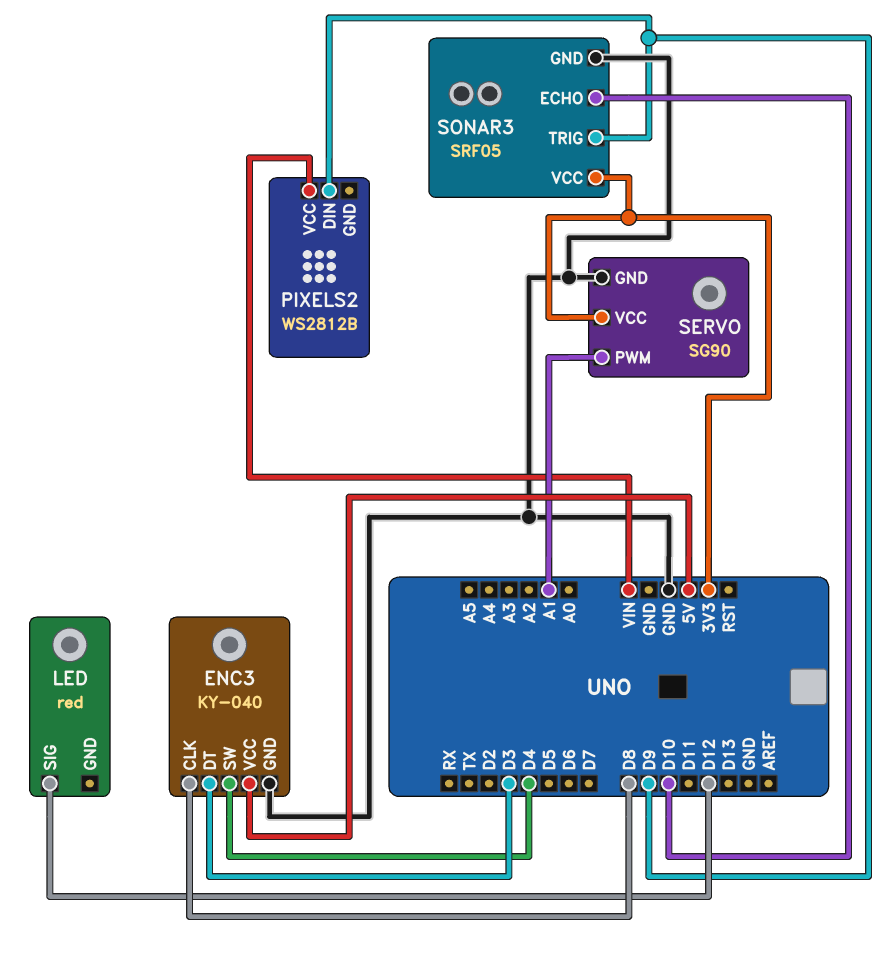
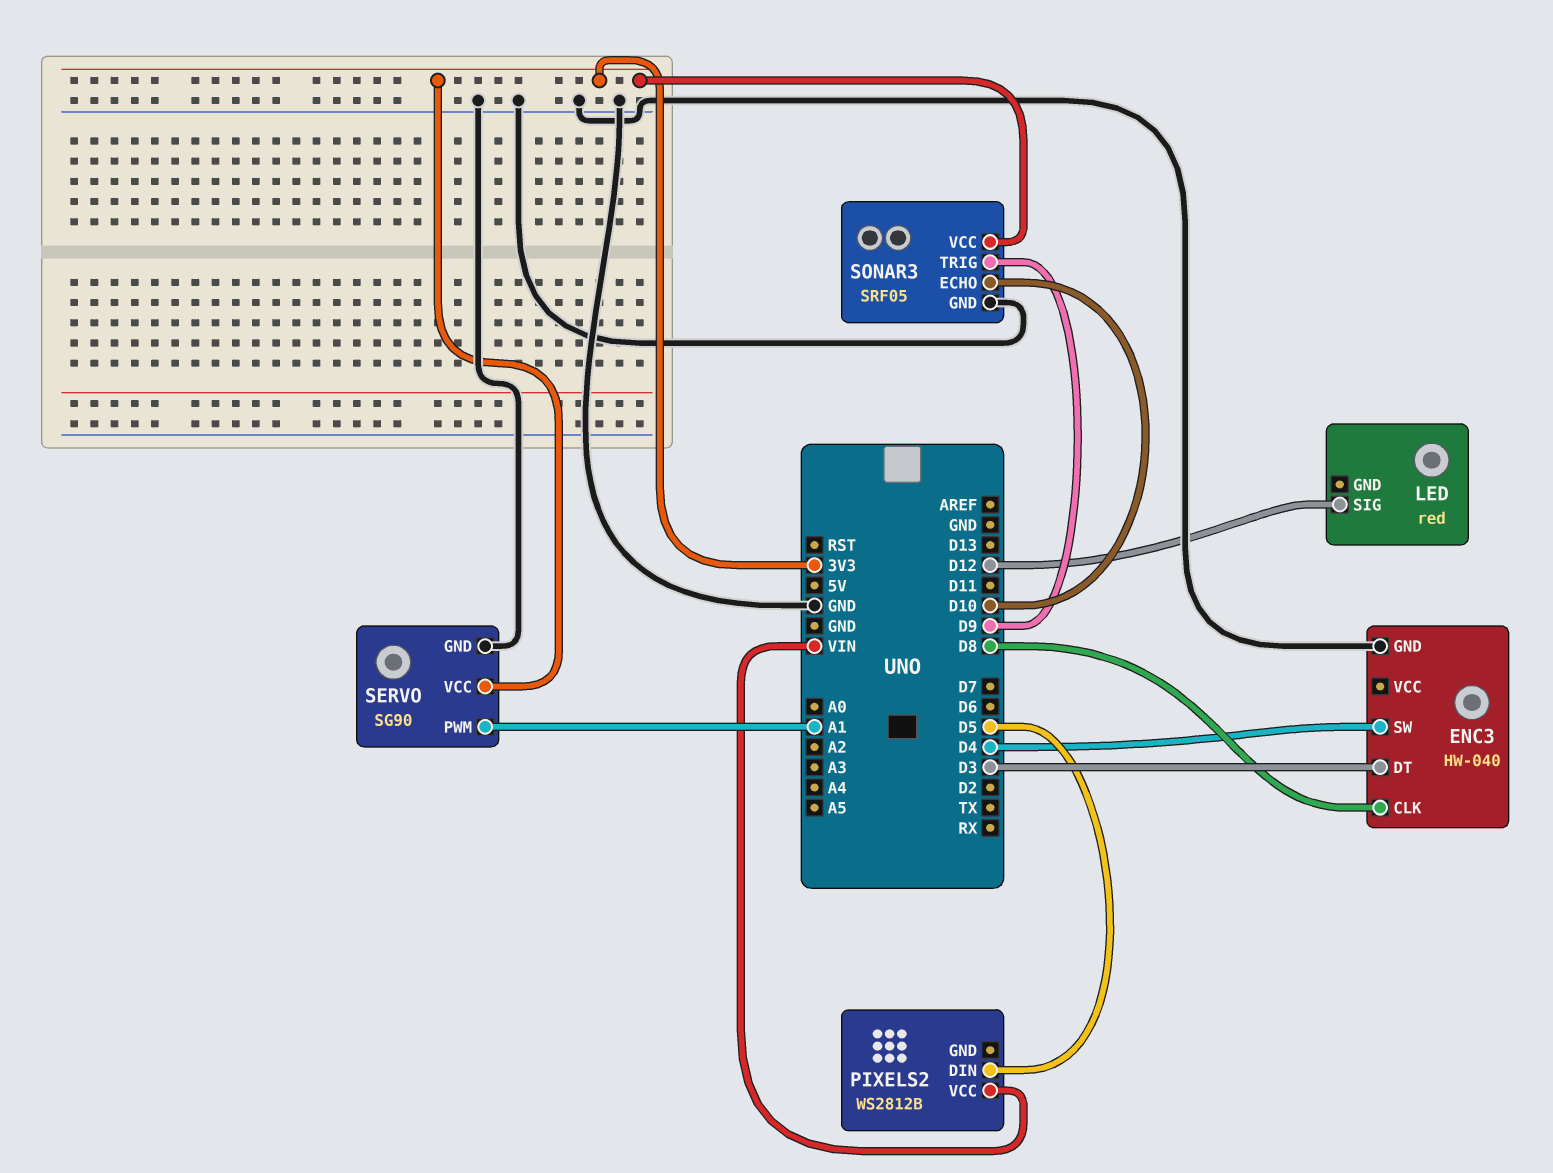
ENC3: KY-040 -> HW-040
ENC3 pin VCC: 5V -> none
PIXELS2 pin DIN: D9 -> D5

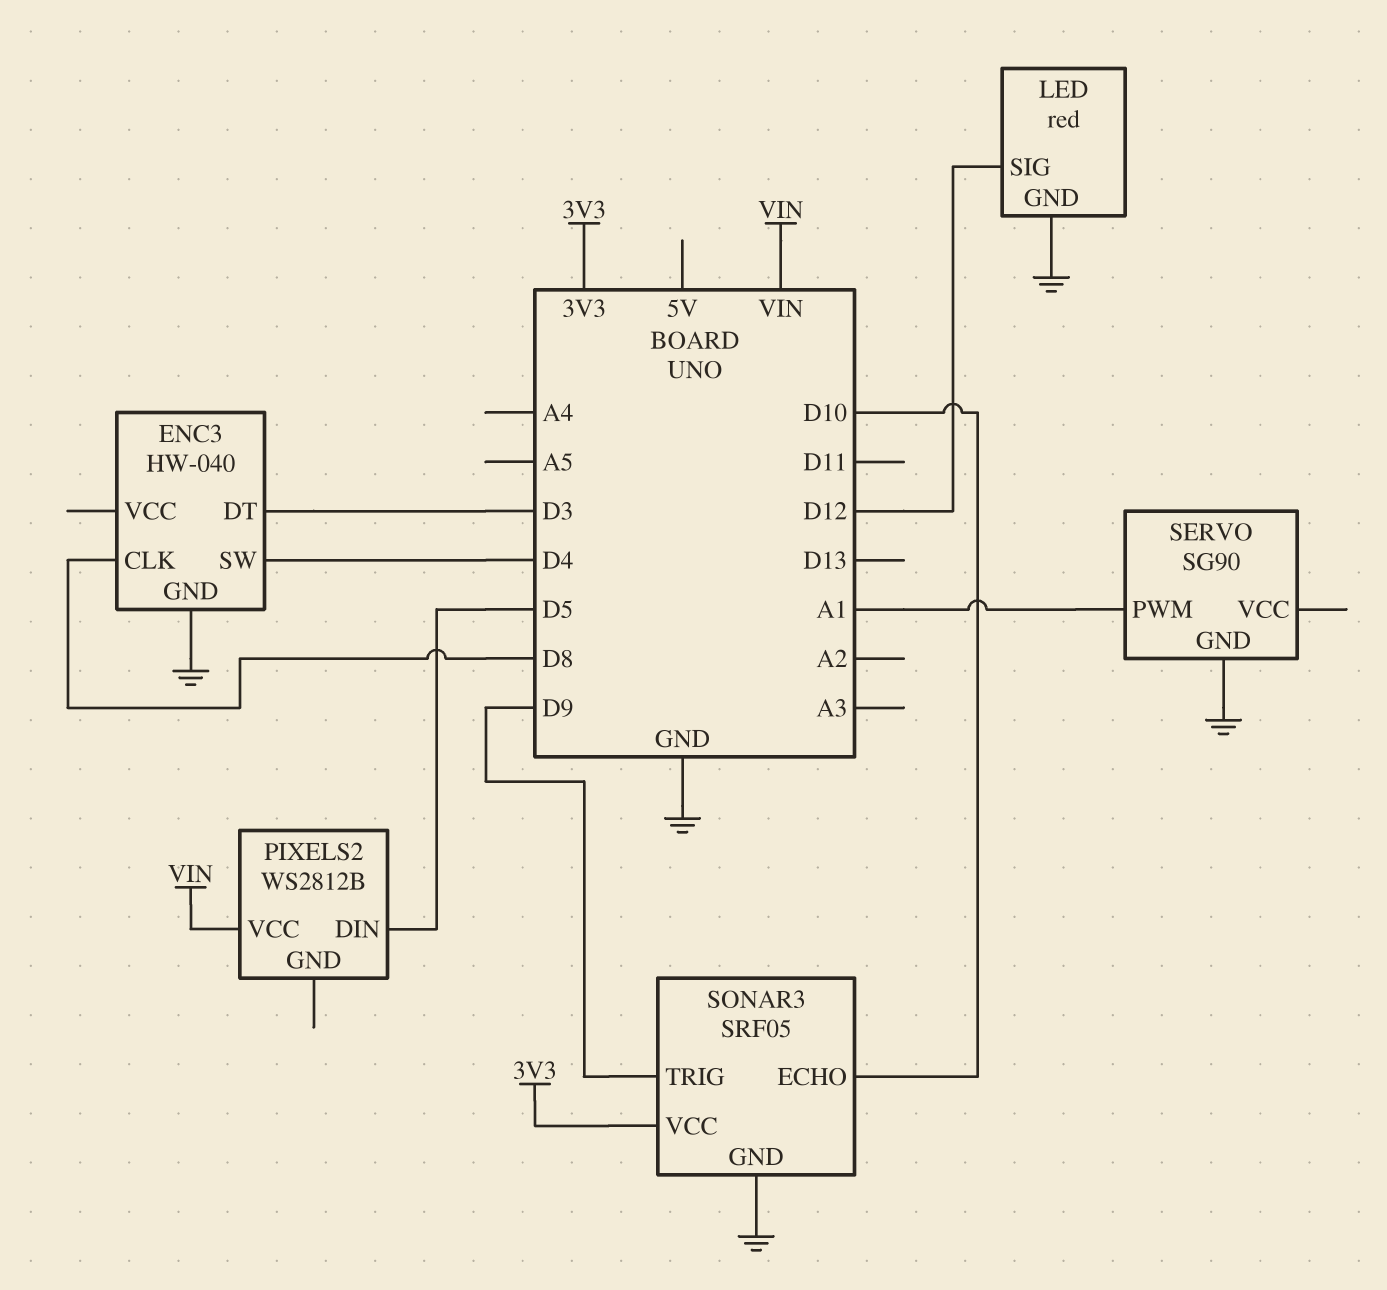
LED pin GND: none -> GND
SERVO pin VCC: 3V3 -> none

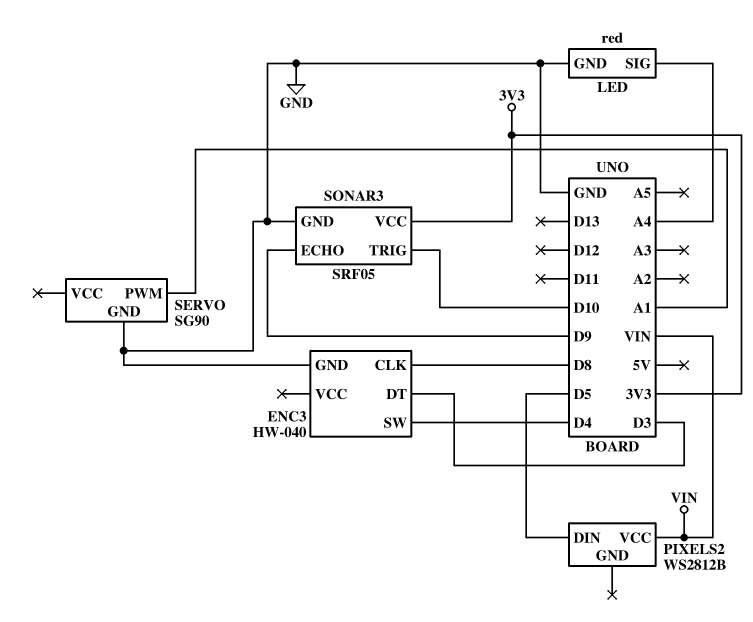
LED pin SIG: D12 -> A4
SONAR3 pin ECHO: D10 -> D9
SONAR3 pin TRIG: D9 -> D10

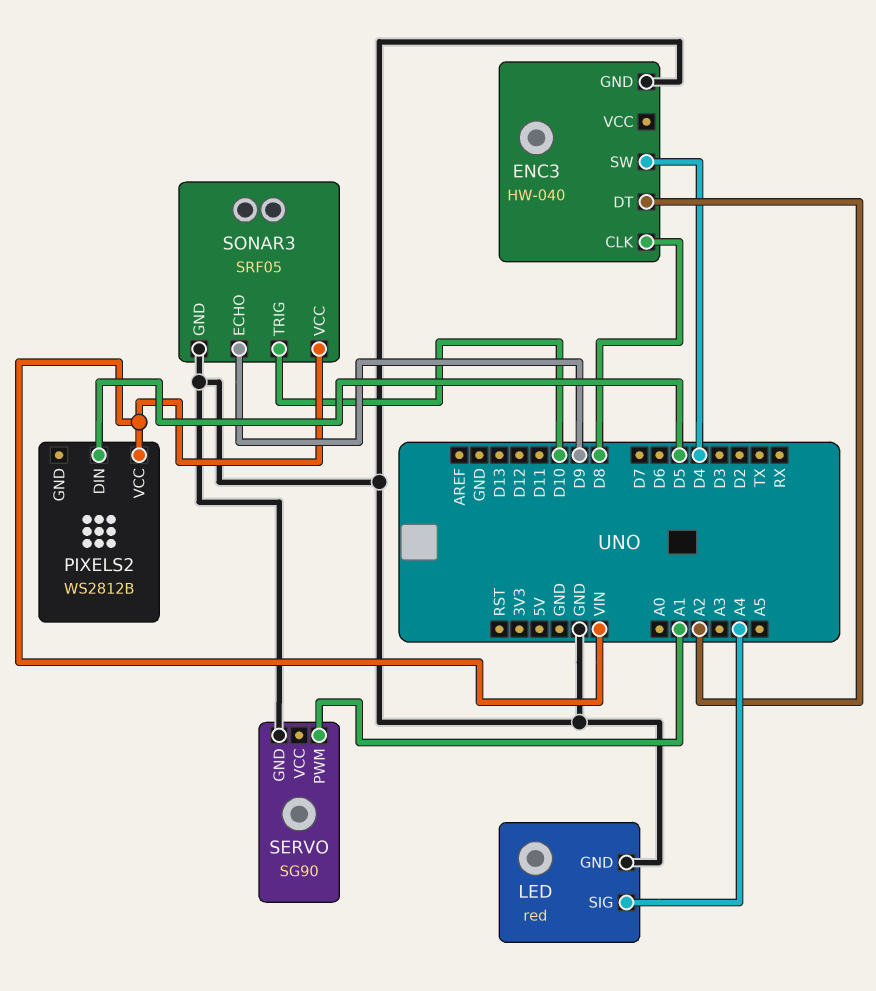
ENC3 pin DT: D3 -> A2
SONAR3 pin VCC: 3V3 -> VIN

